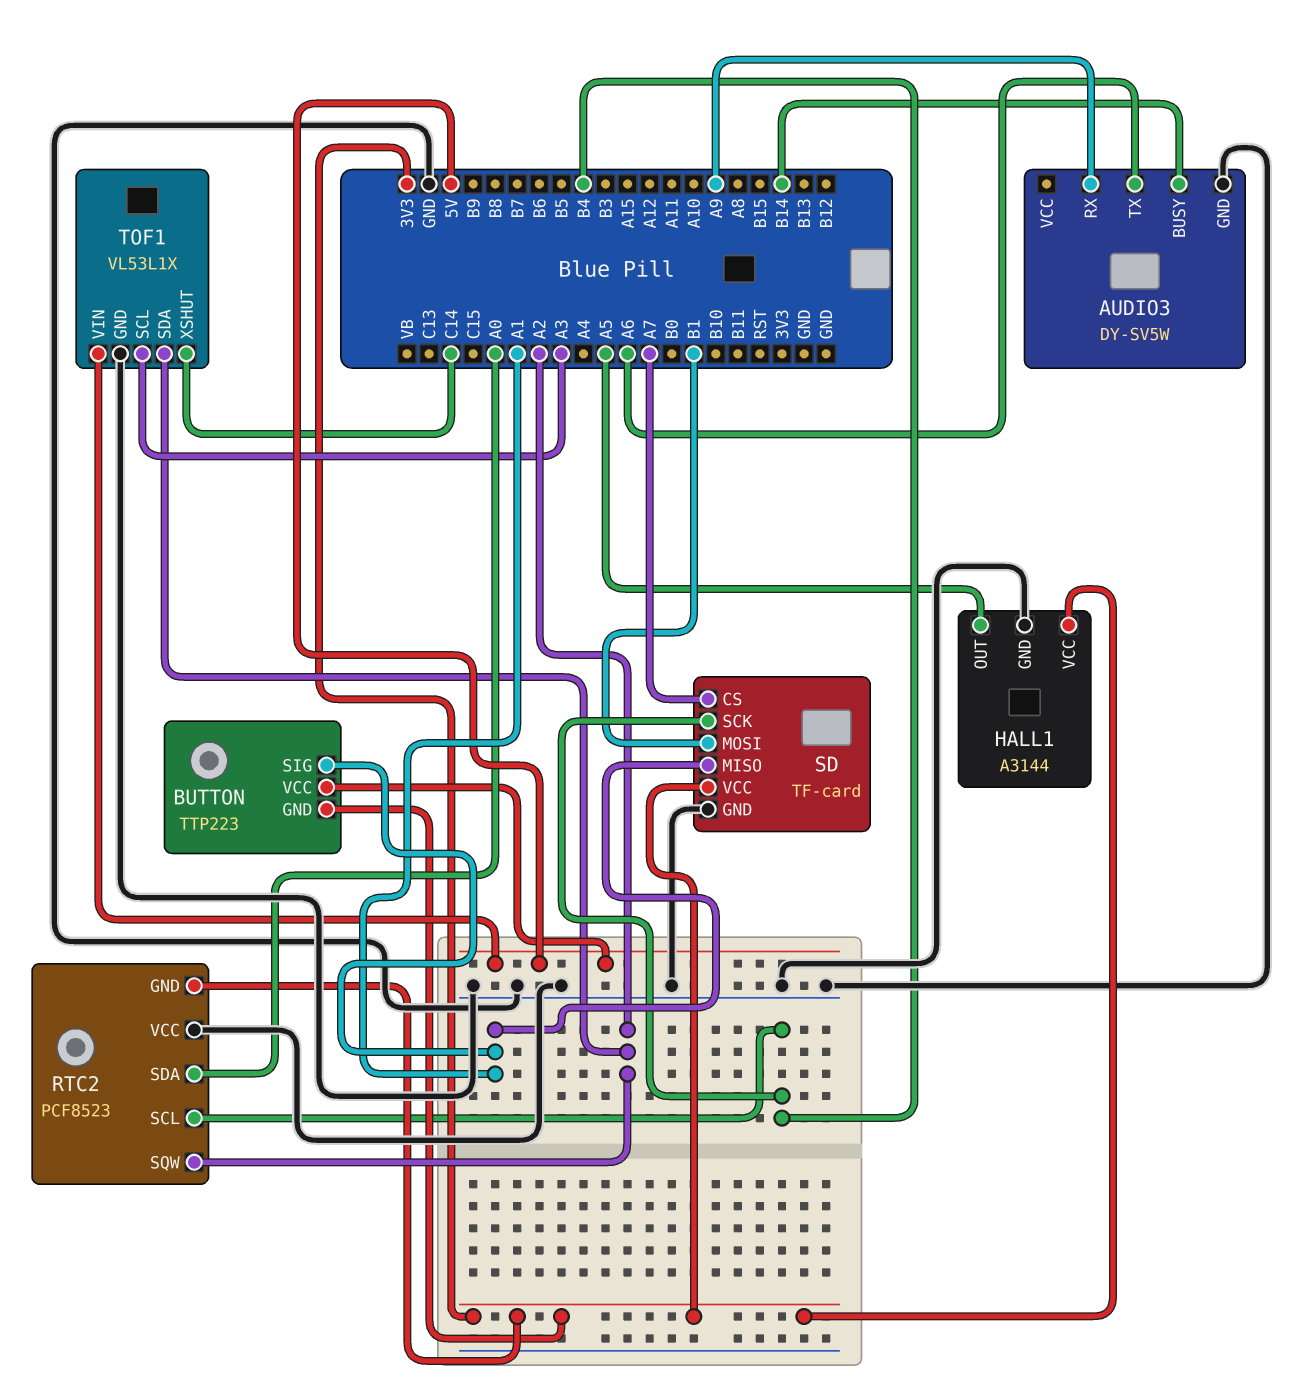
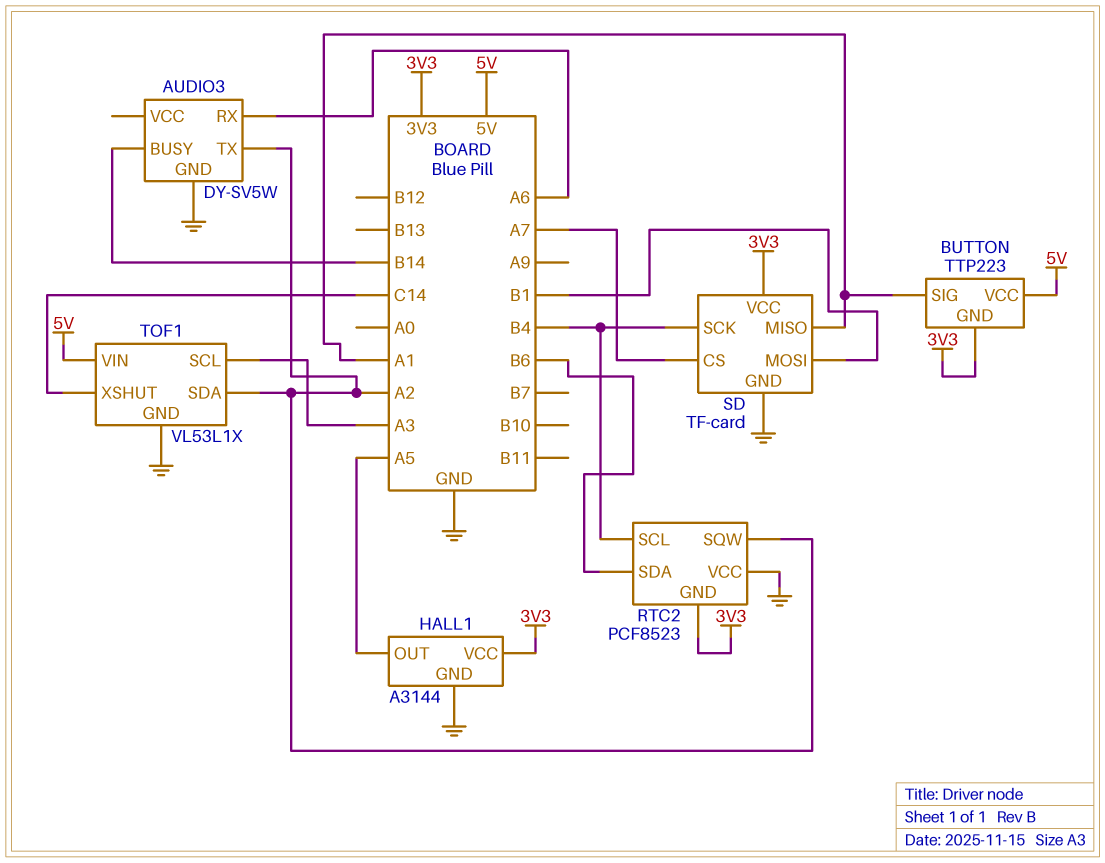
AUDIO3 pin RX: A9 -> A6
AUDIO3 pin TX: A6 -> A2
RTC2 pin SDA: A0 -> B6

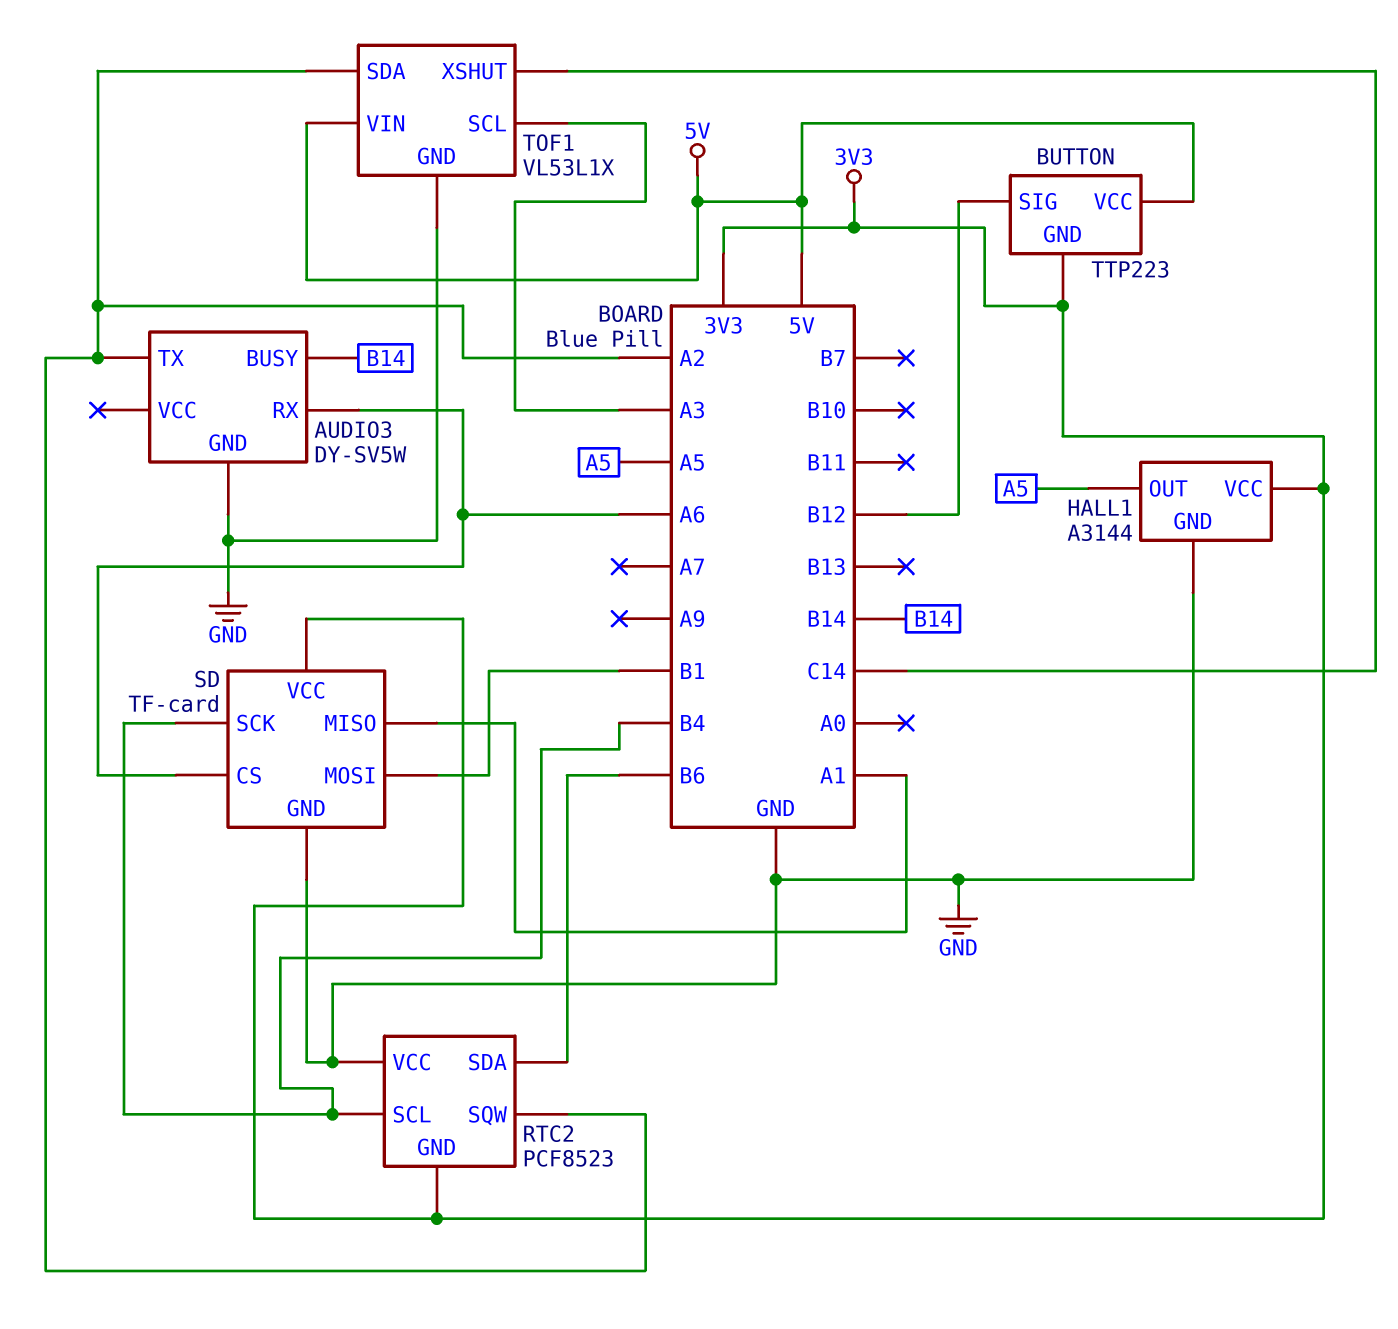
BUTTON pin SIG: A1 -> B12
SD pin CS: A7 -> A6

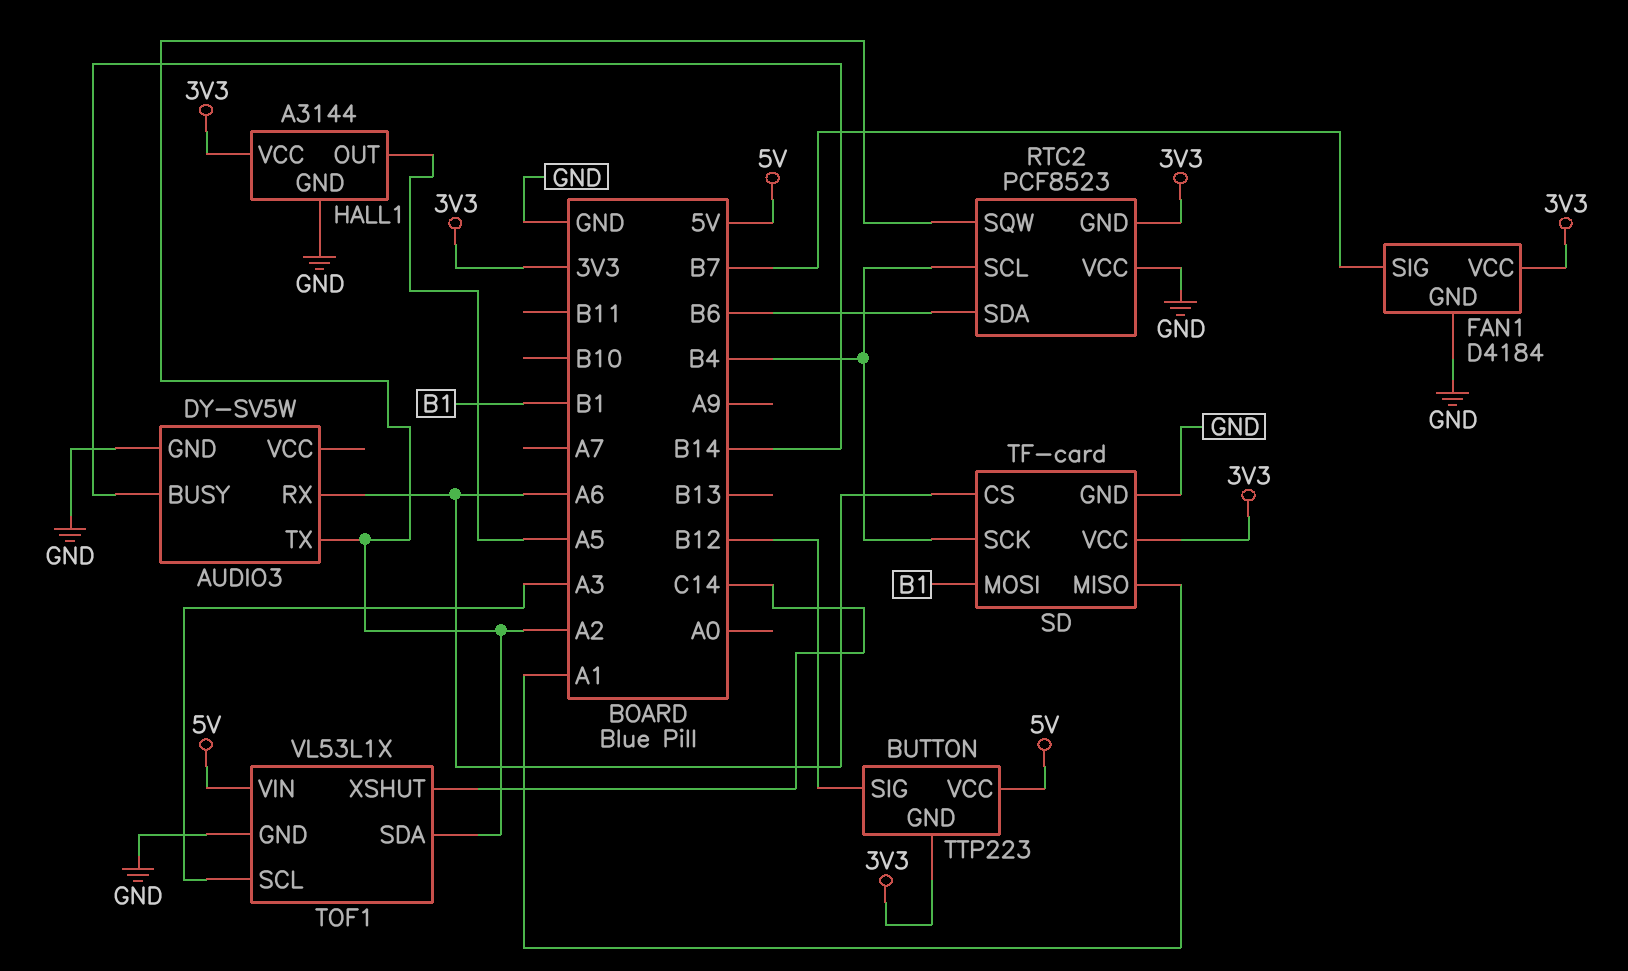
FAN1: none -> D4184
FAN1 pin GND: none -> GND
FAN1 pin SIG: none -> B7
FAN1 pin VCC: none -> 3V3

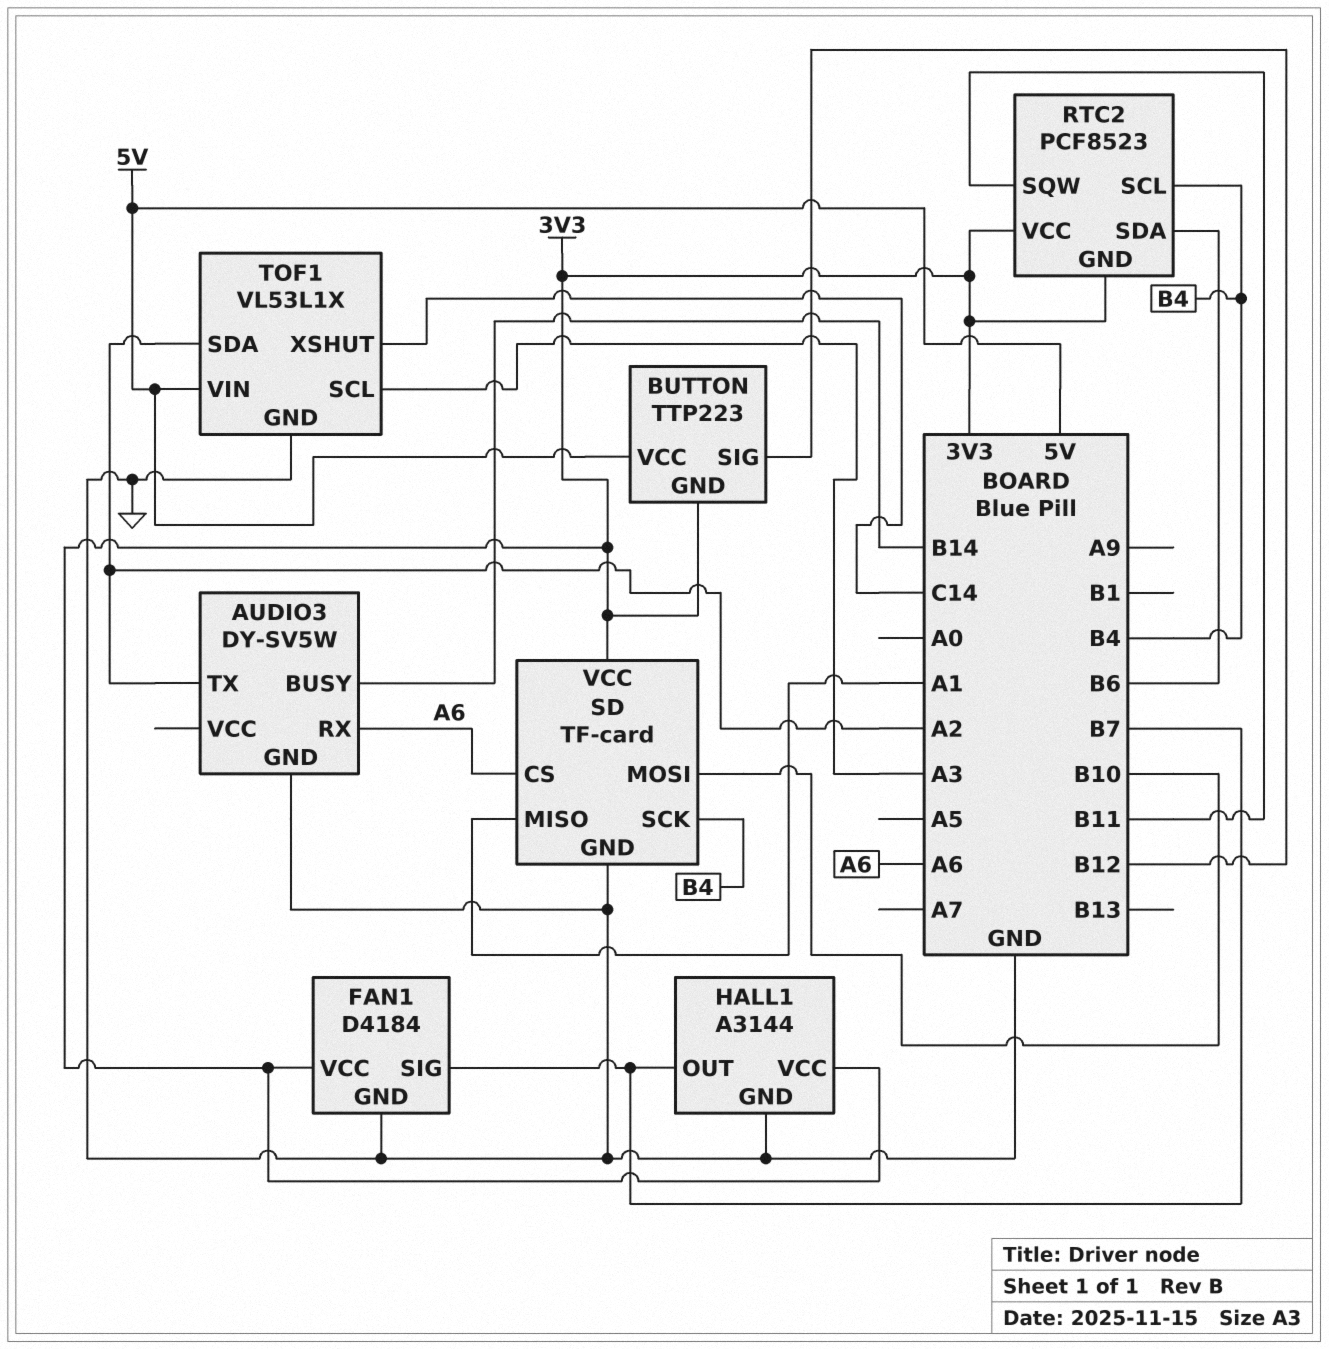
HALL1 pin OUT: A5 -> B7
RTC2 pin SQW: A2 -> B11
RTC2 pin VCC: GND -> 3V3
SD pin MOSI: B1 -> B10

